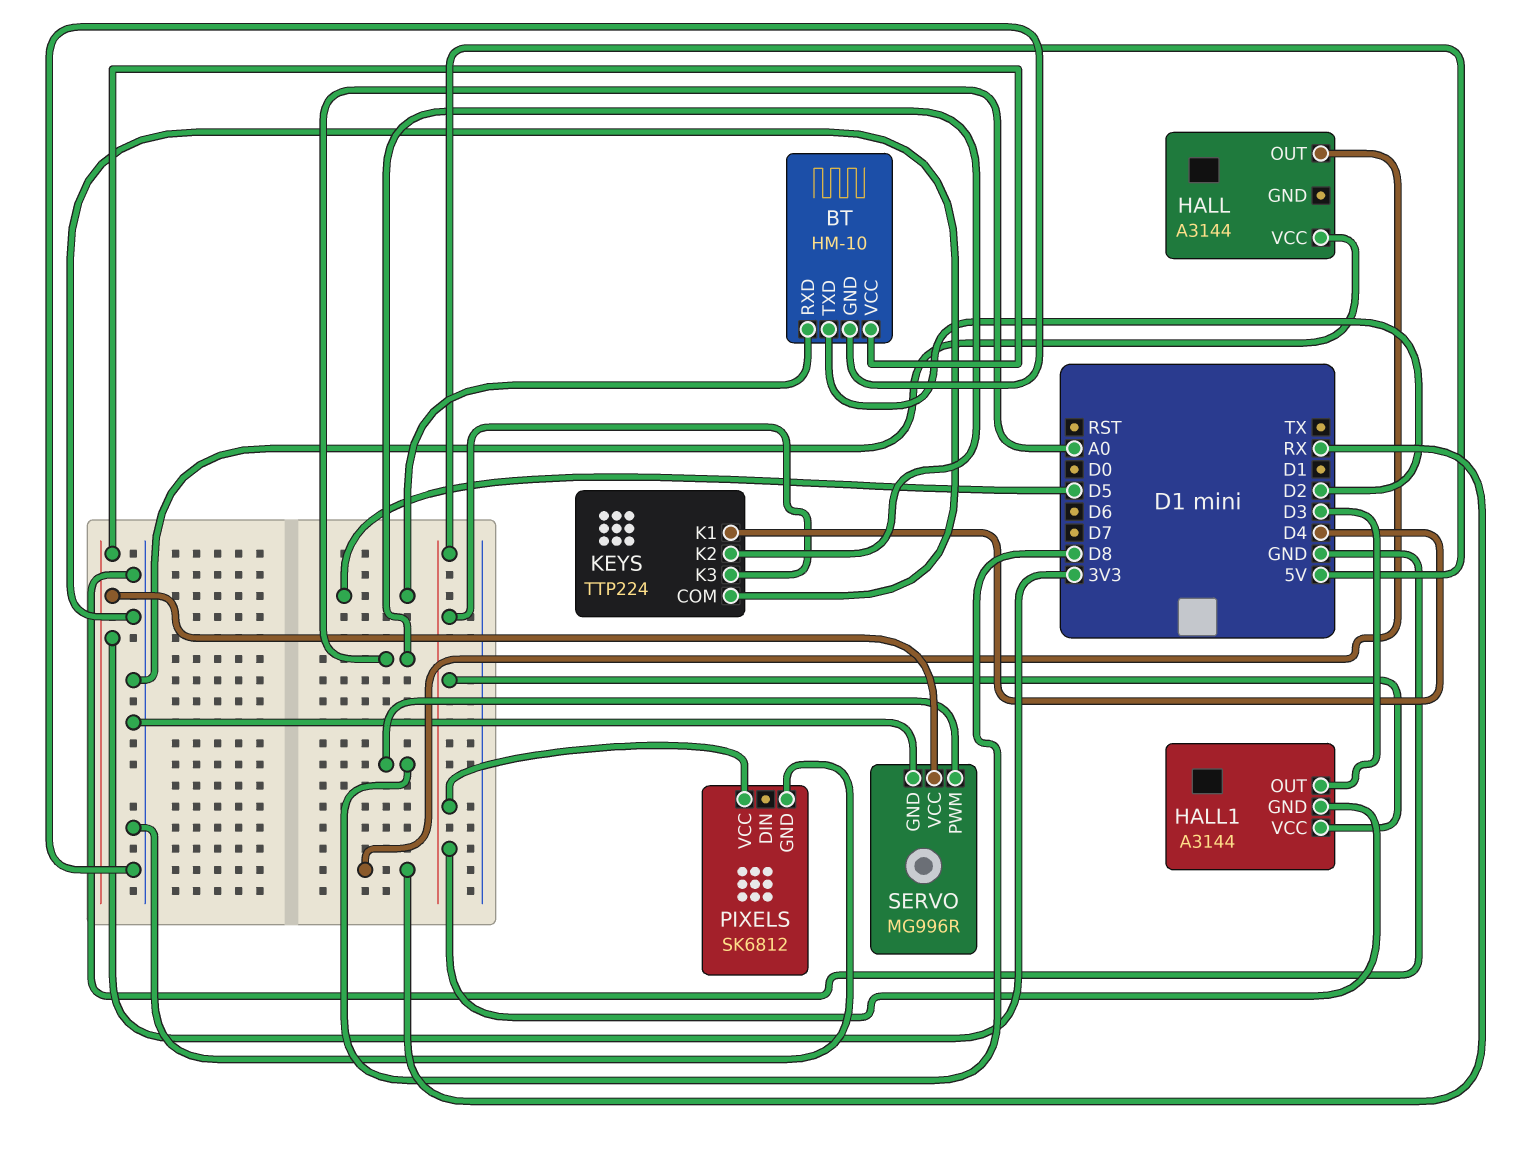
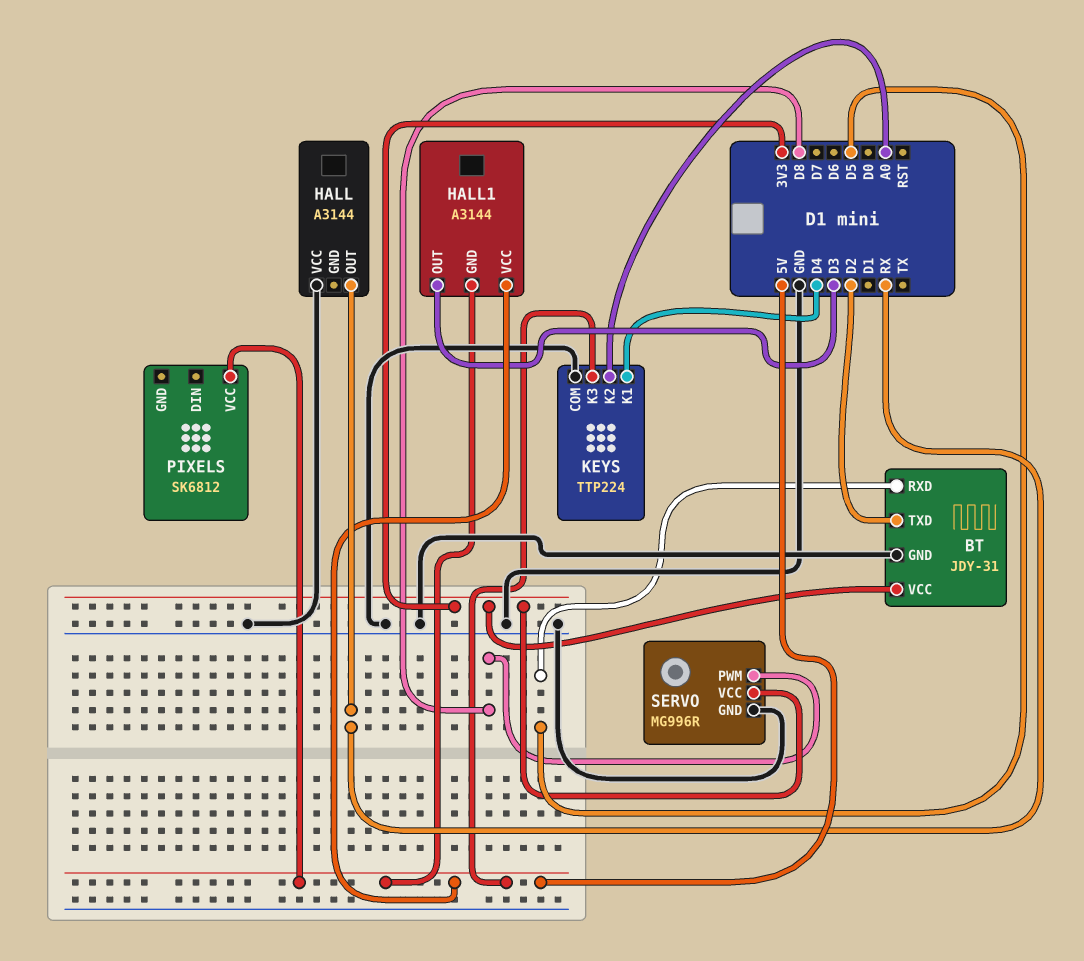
BT: HM-10 -> JDY-31
PIXELS pin GND: GND -> none

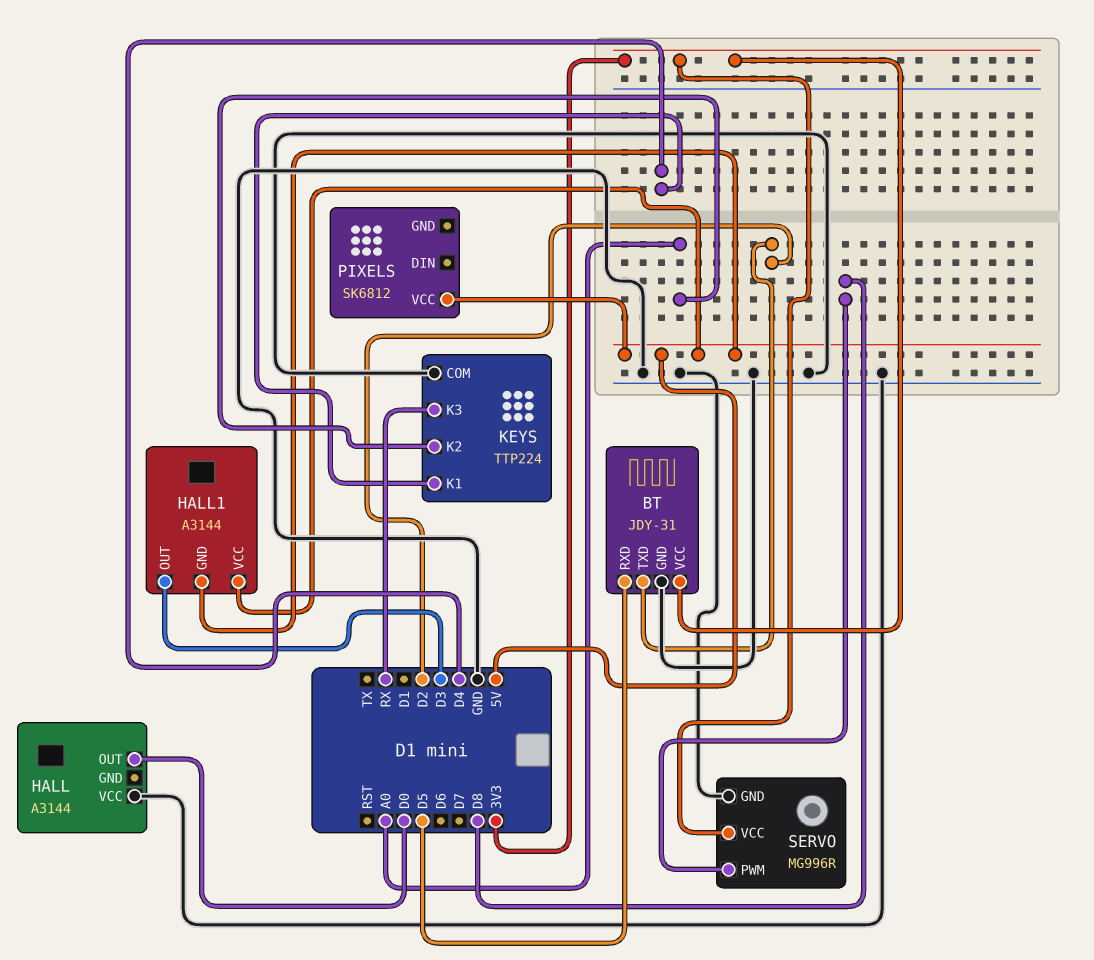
HALL pin OUT: RX -> D0
KEYS pin K3: 5V -> RX

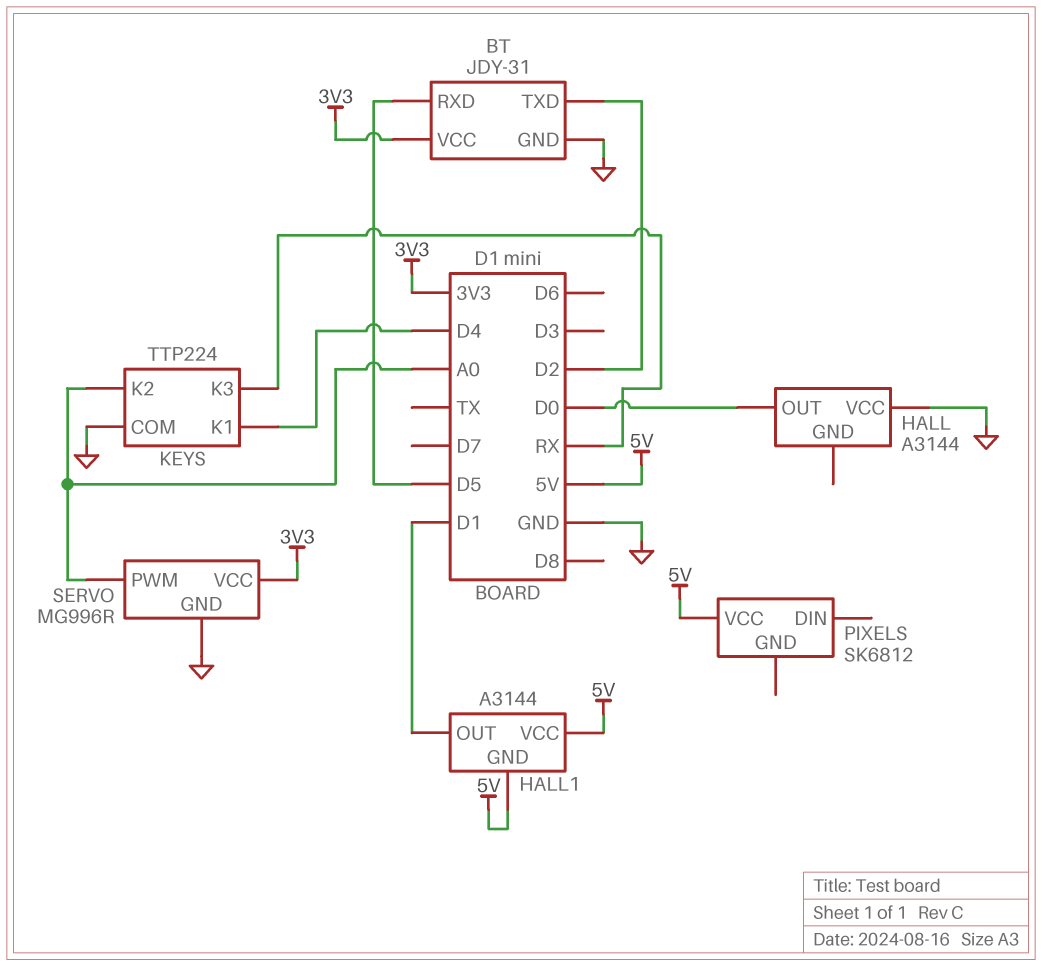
HALL1 pin OUT: D3 -> D1
SERVO pin PWM: D8 -> A0

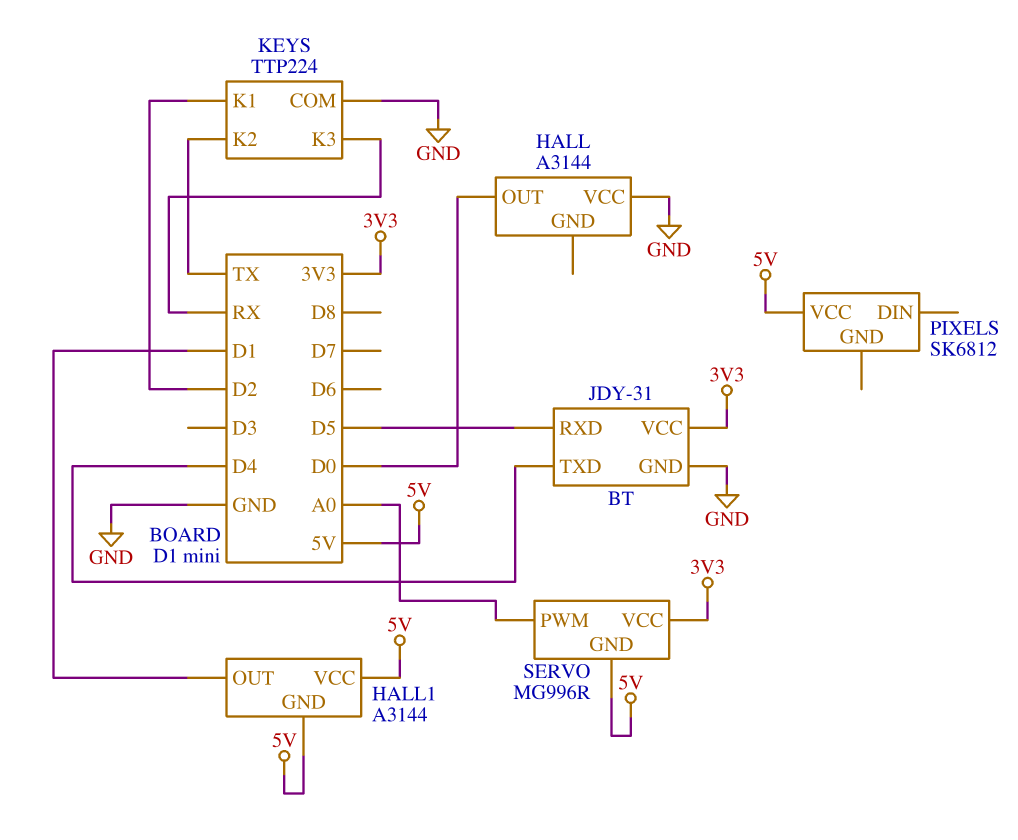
BT pin TXD: D2 -> D4
KEYS pin K1: D4 -> D2
KEYS pin K2: A0 -> TX
SERVO pin GND: GND -> 5V

